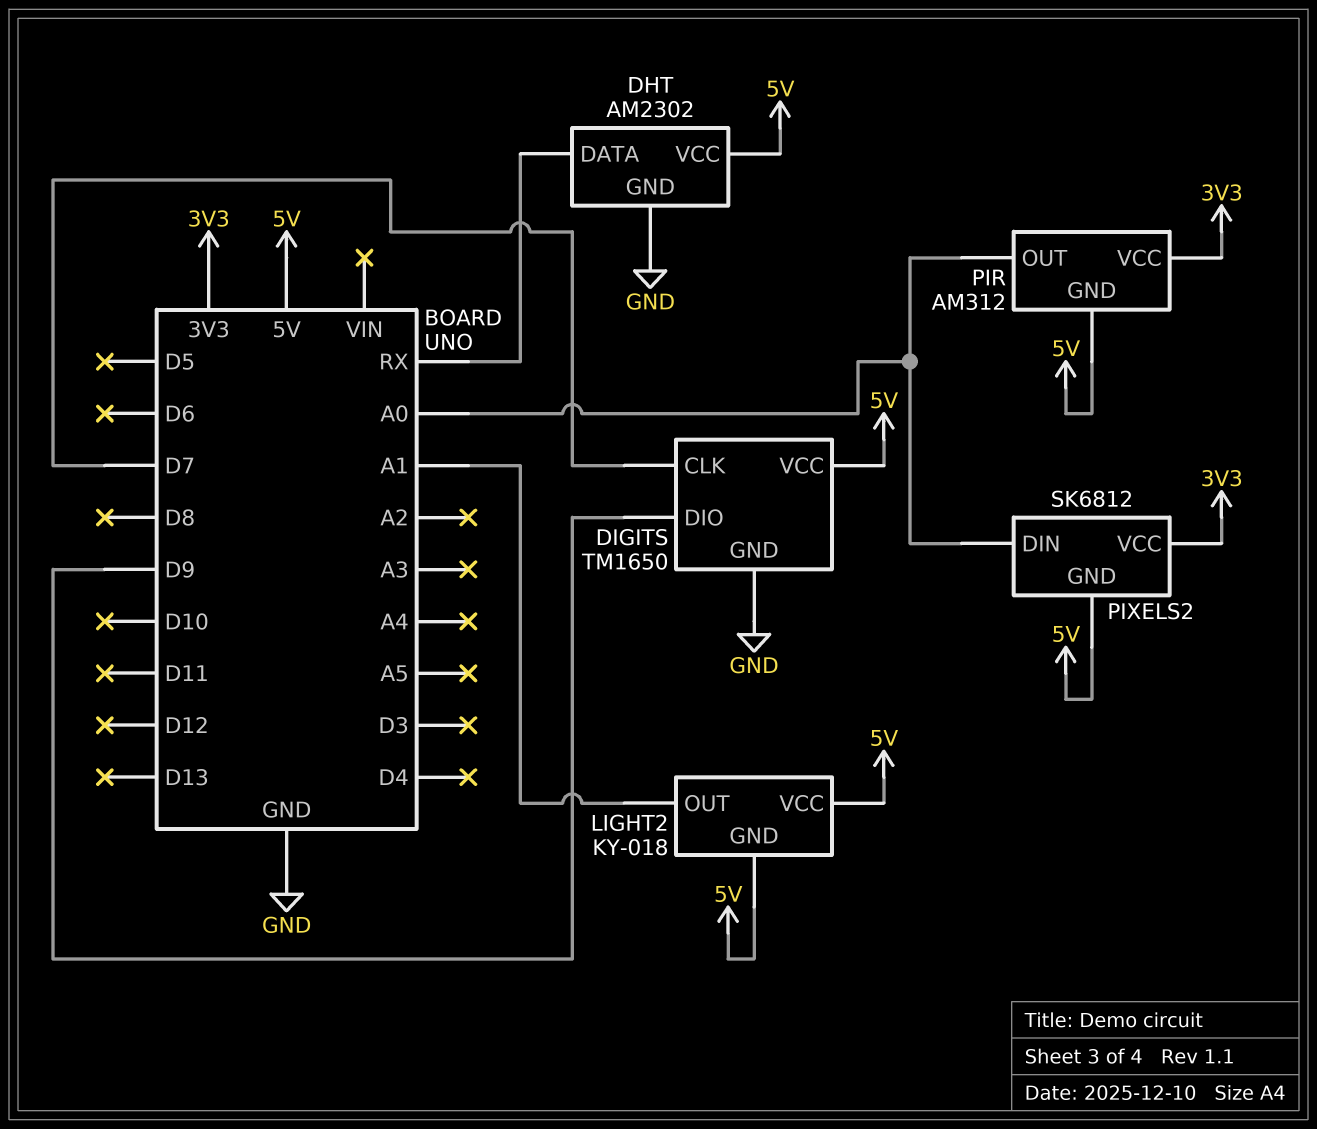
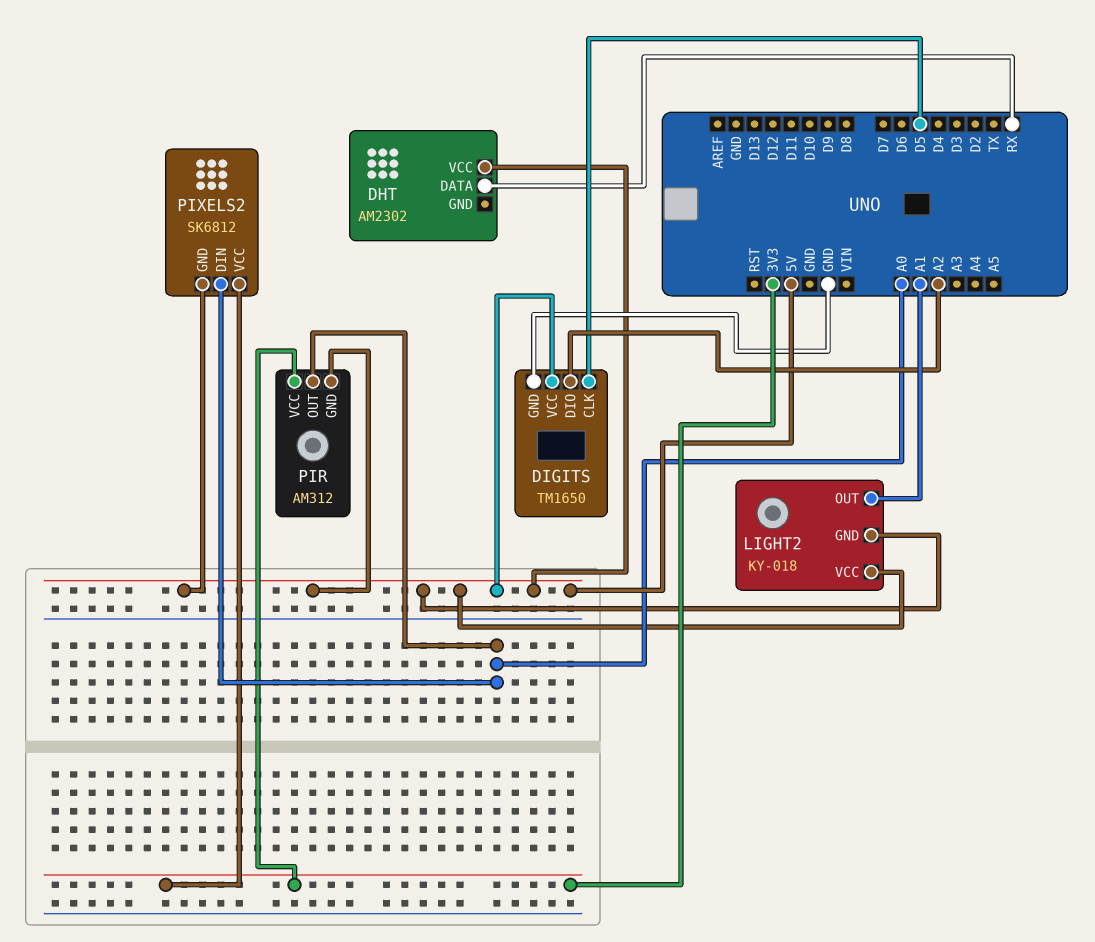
DHT pin GND: GND -> none
DIGITS pin CLK: D7 -> D5
DIGITS pin DIO: D9 -> A2

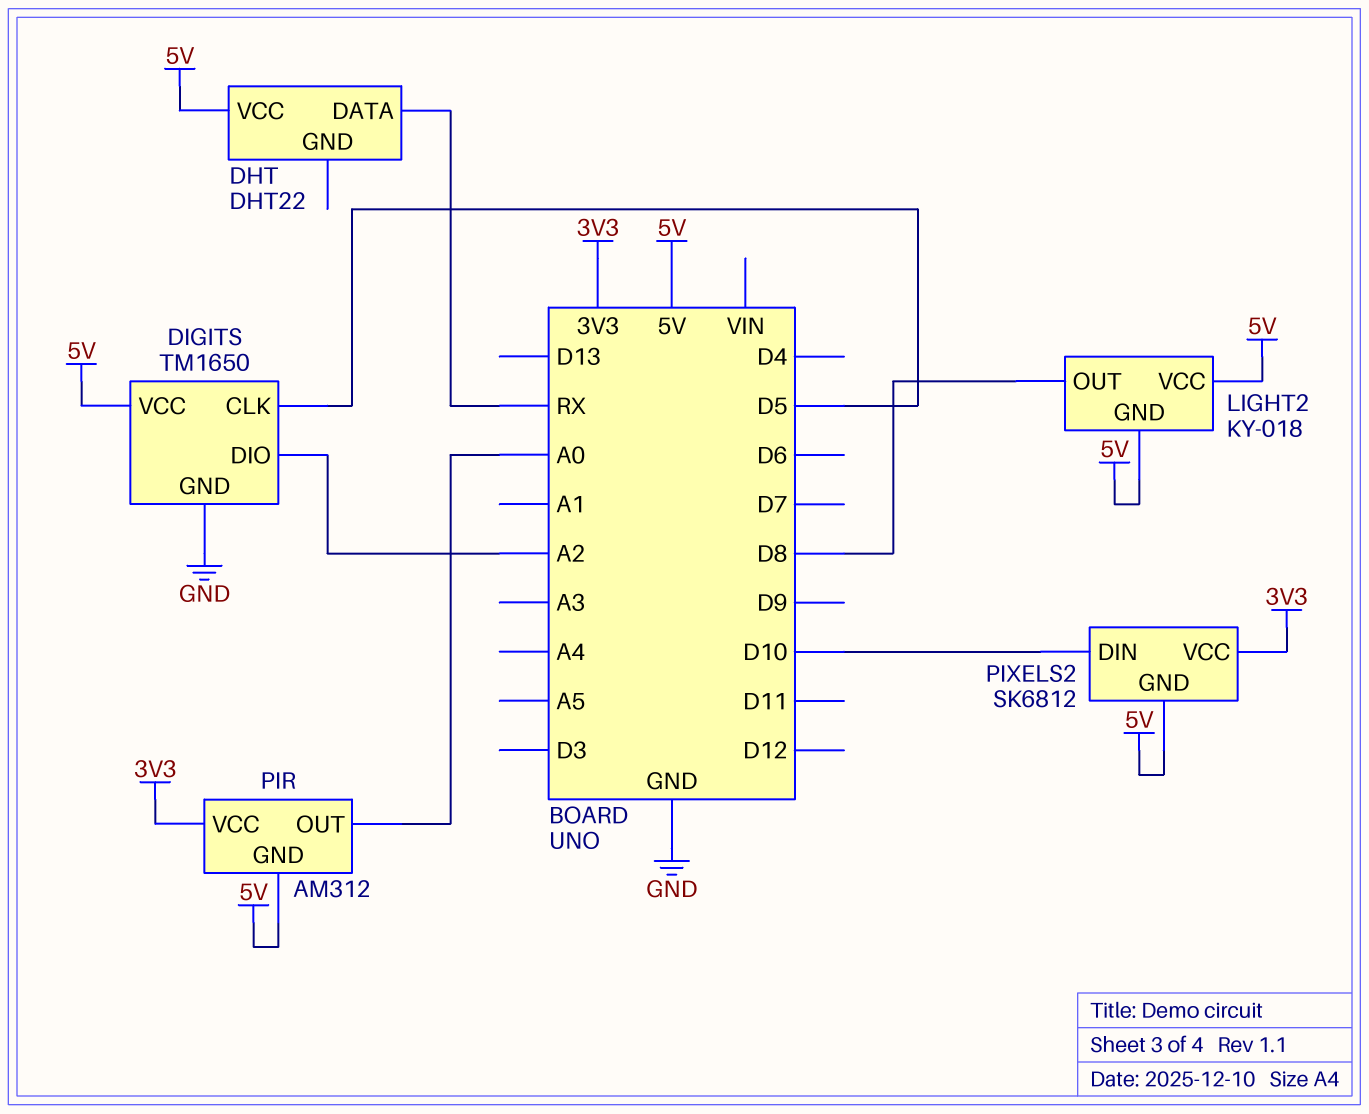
DHT: AM2302 -> DHT22
LIGHT2 pin OUT: A1 -> D8
PIXELS2 pin DIN: A0 -> D10

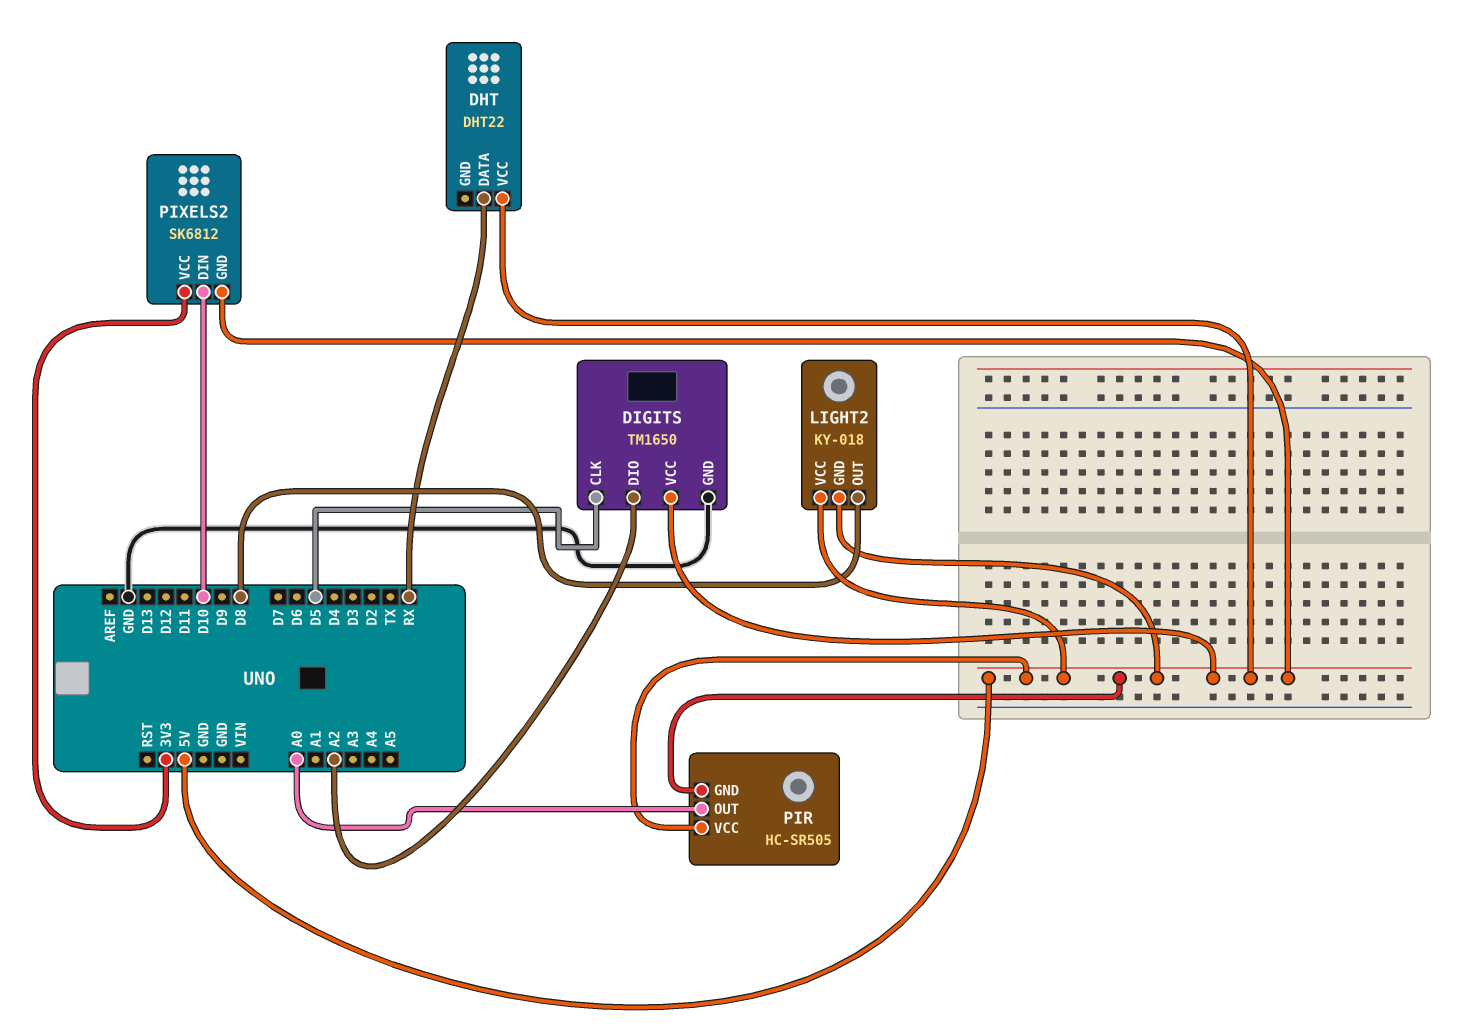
PIR: AM312 -> HC-SR505
PIR pin VCC: 3V3 -> 5V

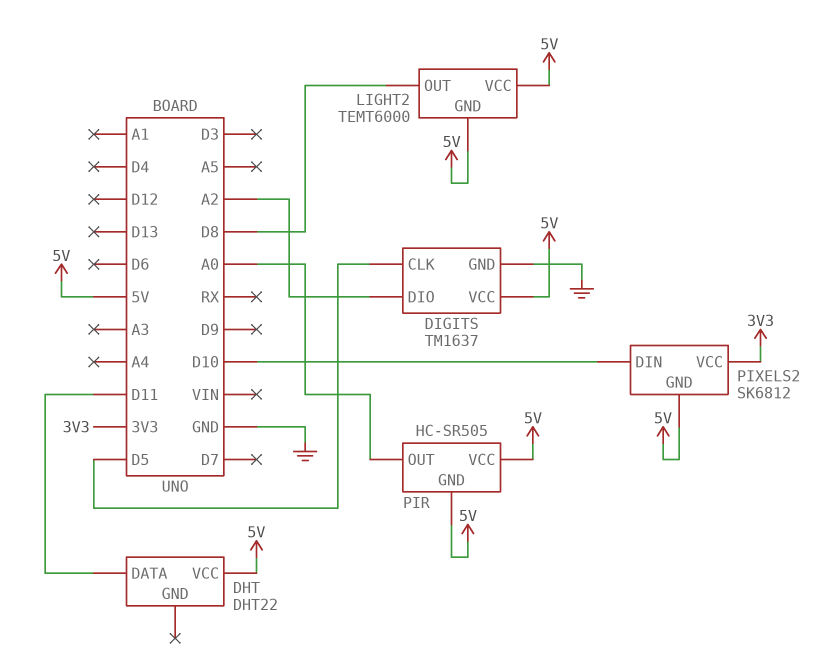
DHT pin DATA: RX -> D11
DIGITS: TM1650 -> TM1637
LIGHT2: KY-018 -> TEMT6000

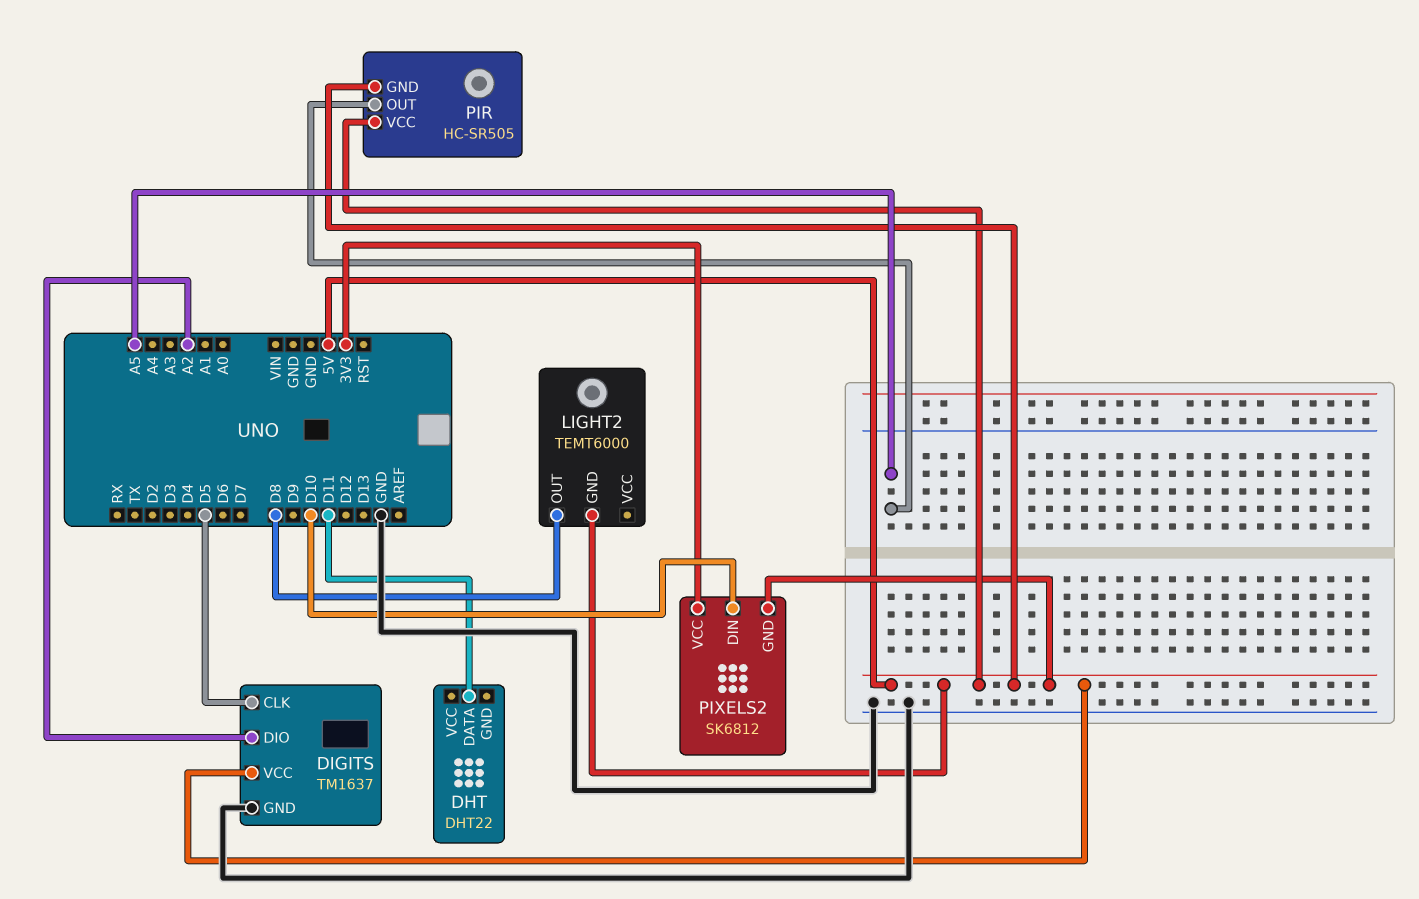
DHT pin VCC: 5V -> none
LIGHT2 pin VCC: 5V -> none
PIR pin OUT: A0 -> A5

